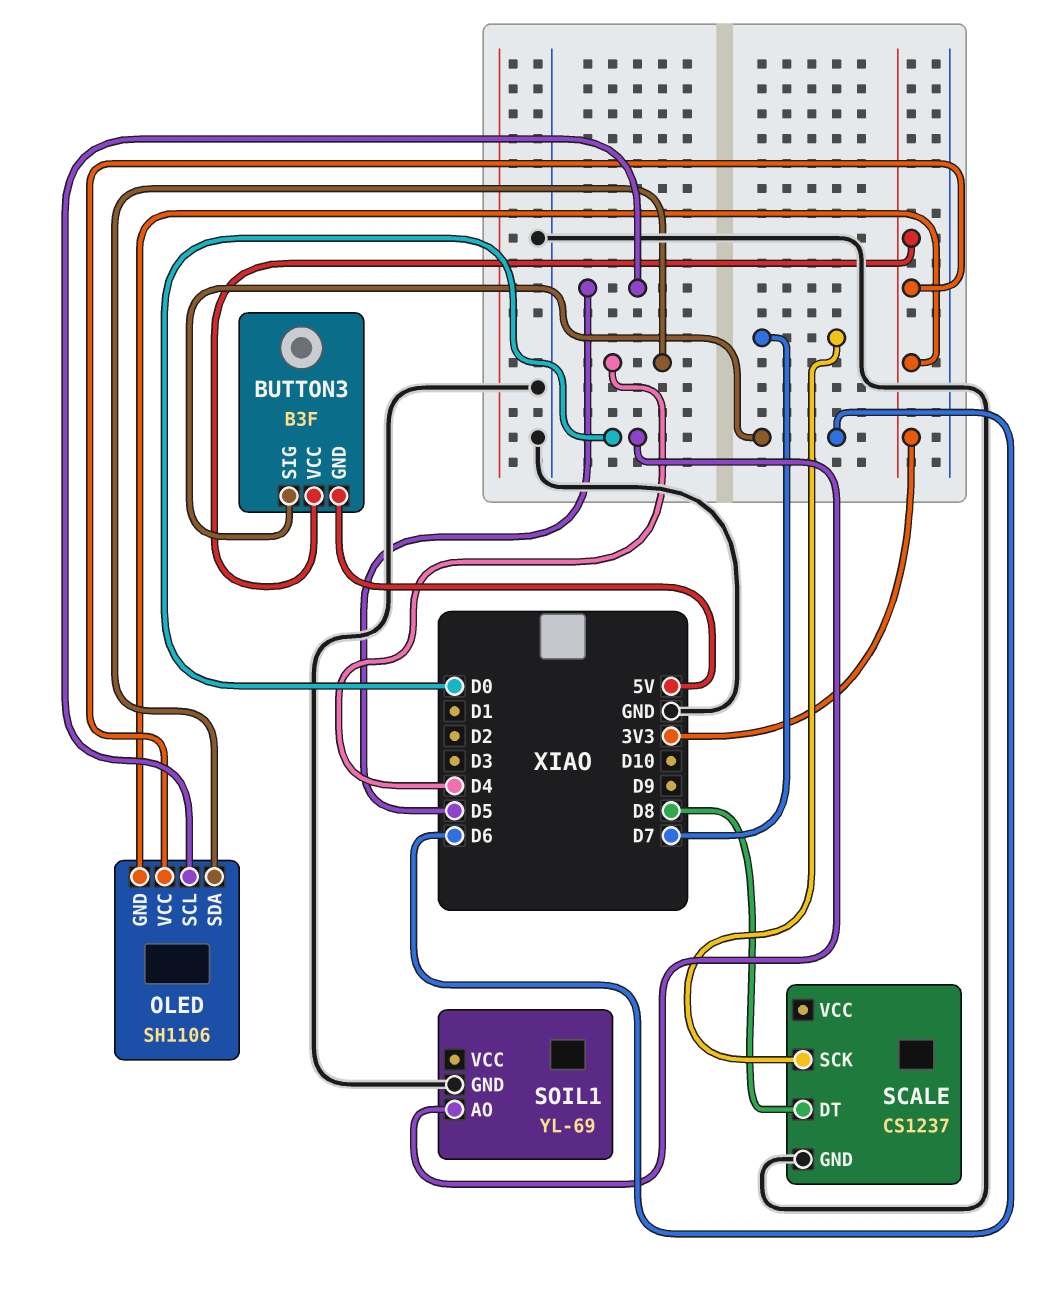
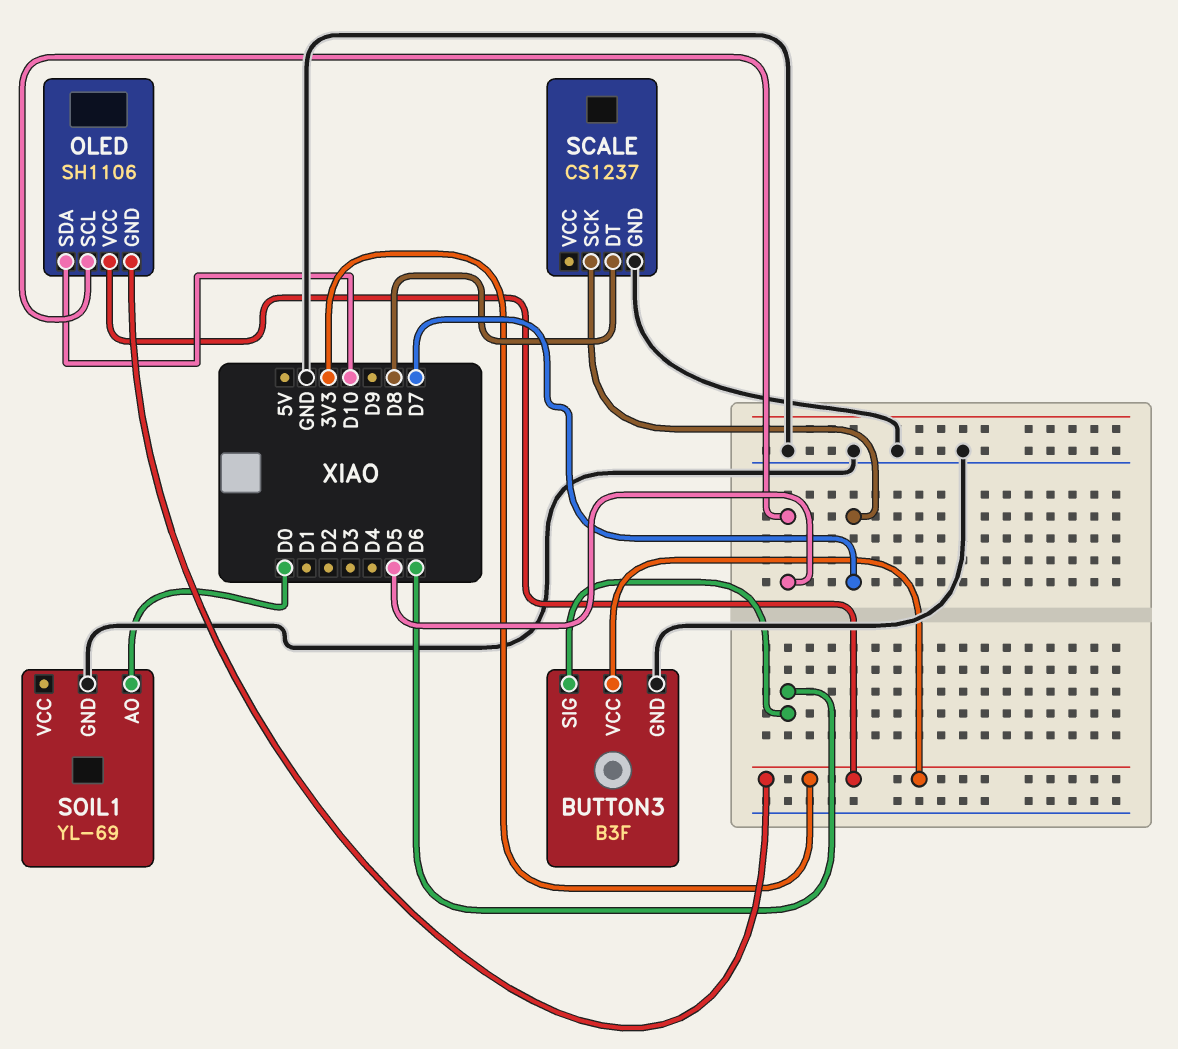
BUTTON3 pin GND: 5V -> GND
OLED pin SDA: D4 -> D10

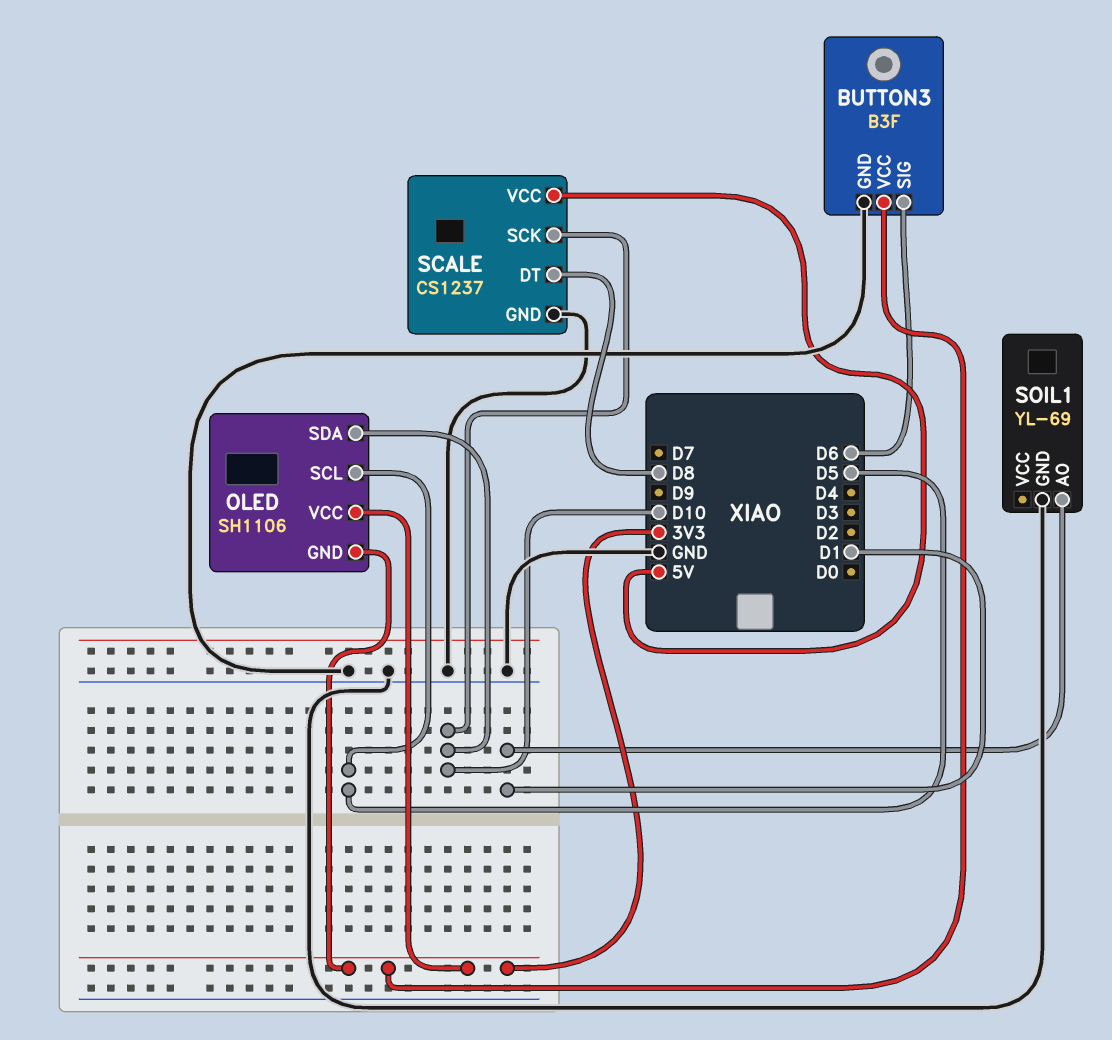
SCALE pin SCK: D7 -> D10
SCALE pin VCC: none -> 5V
SOIL1 pin AO: D0 -> D1

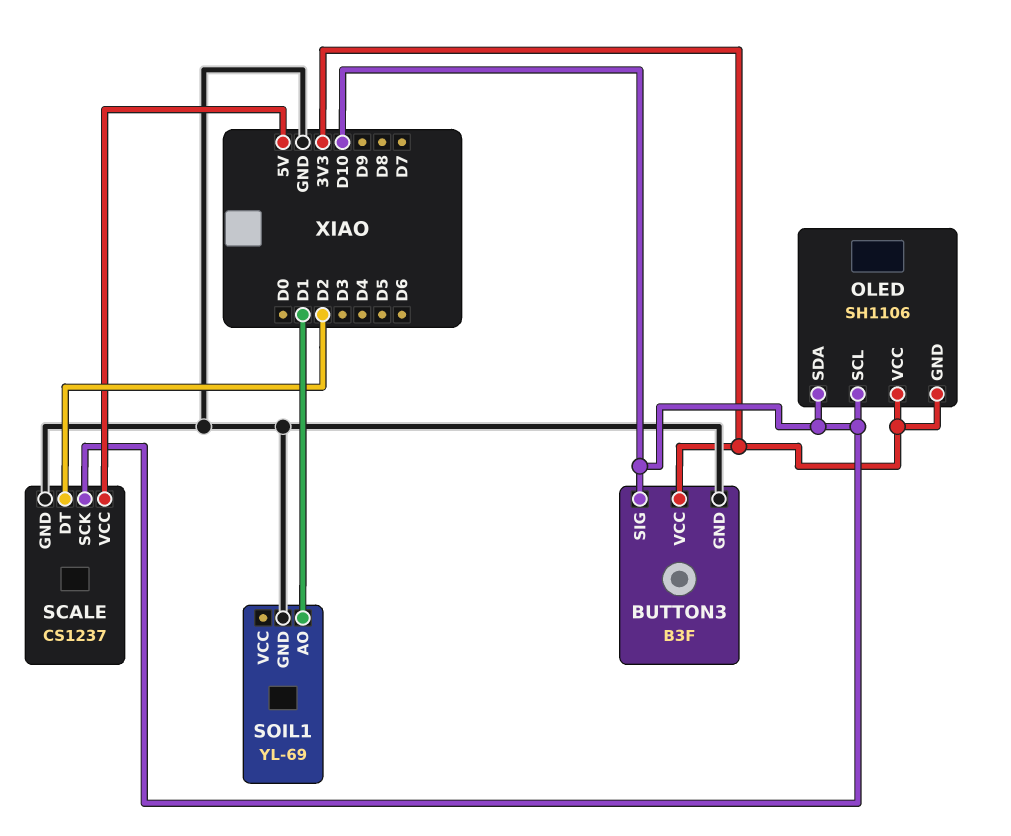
BUTTON3 pin SIG: D6 -> D10
OLED pin SCL: D5 -> D10
SCALE pin DT: D8 -> D2

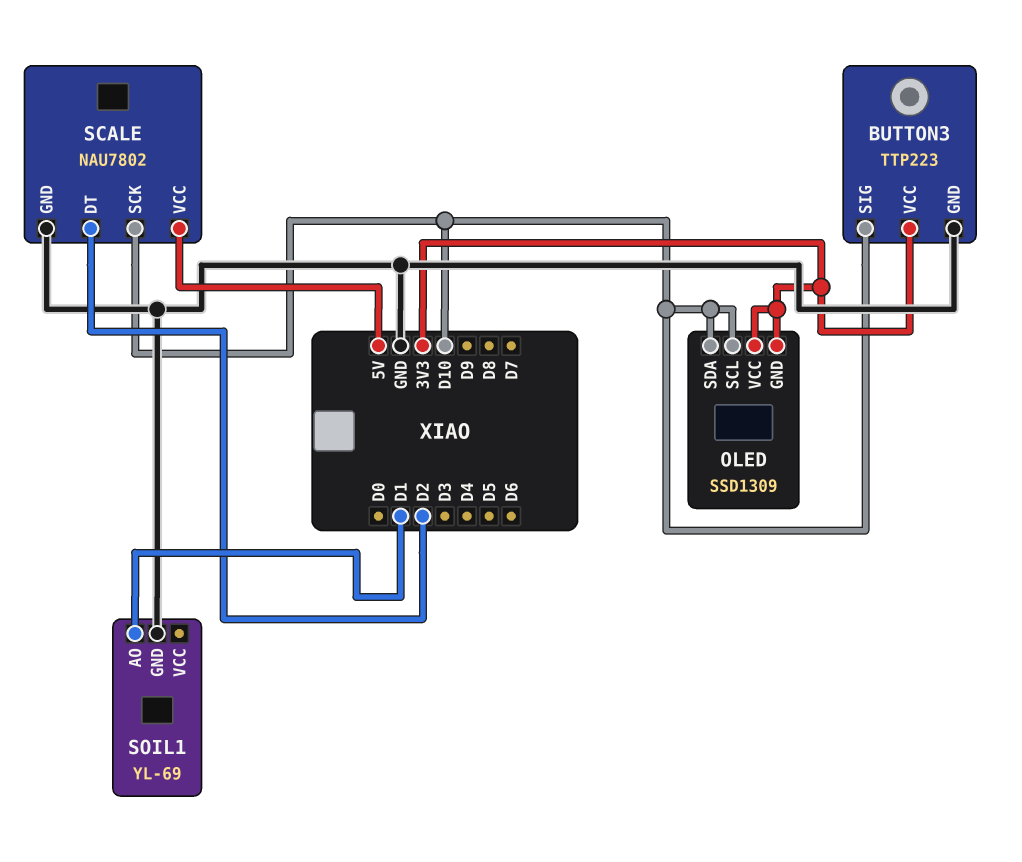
BUTTON3: B3F -> TTP223
OLED: SH1106 -> SSD1309
SCALE: CS1237 -> NAU7802

